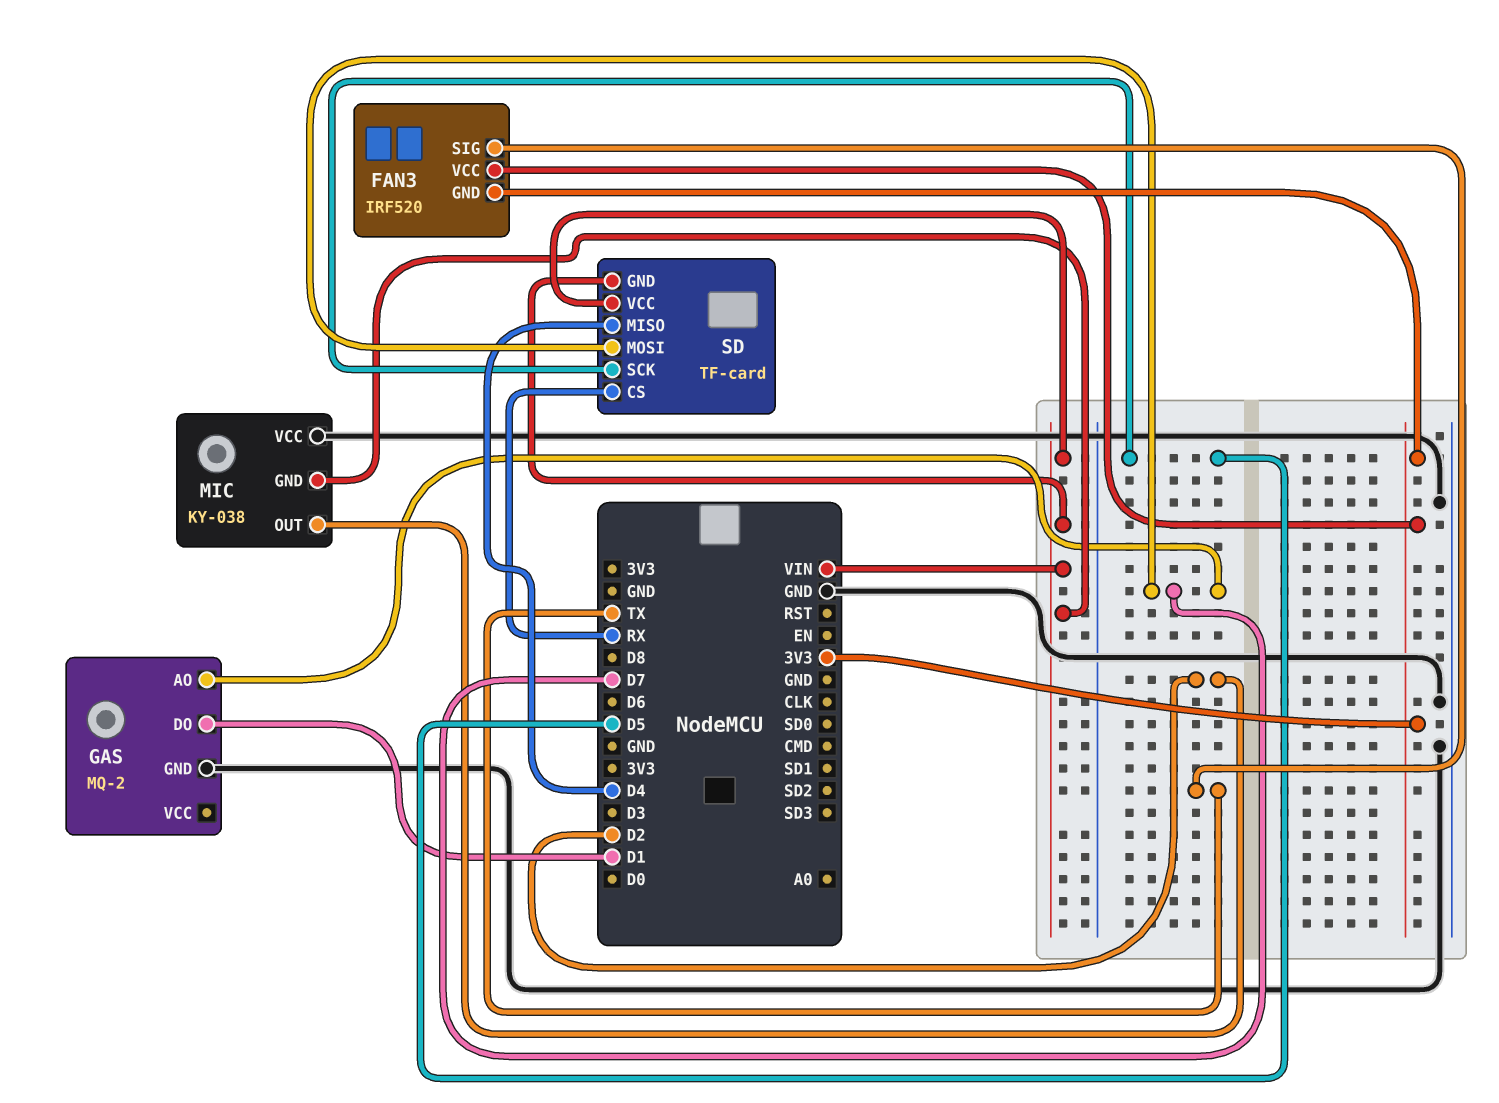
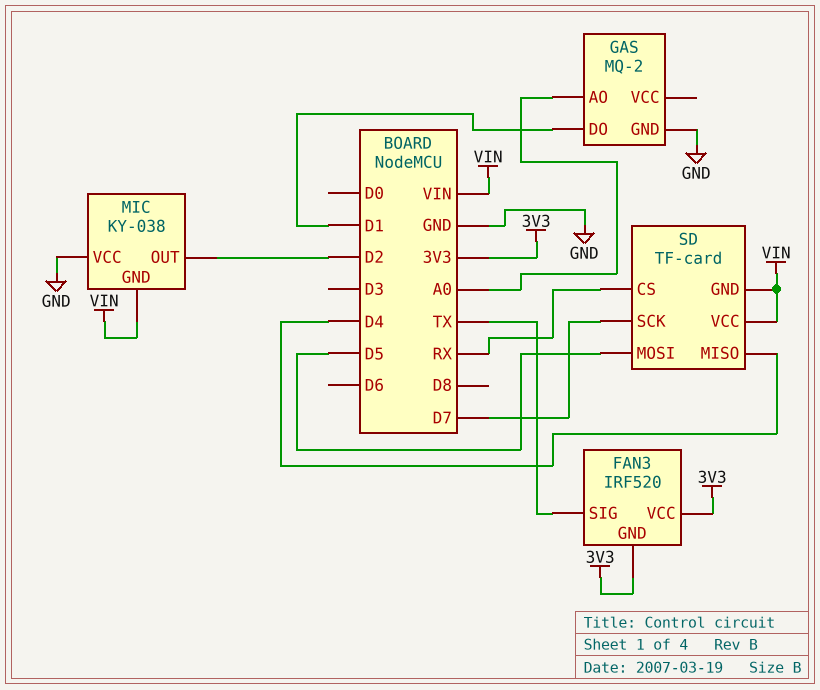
GAS pin AO: D7 -> A0
SD pin MOSI: D7 -> D5
SD pin SCK: D5 -> D7

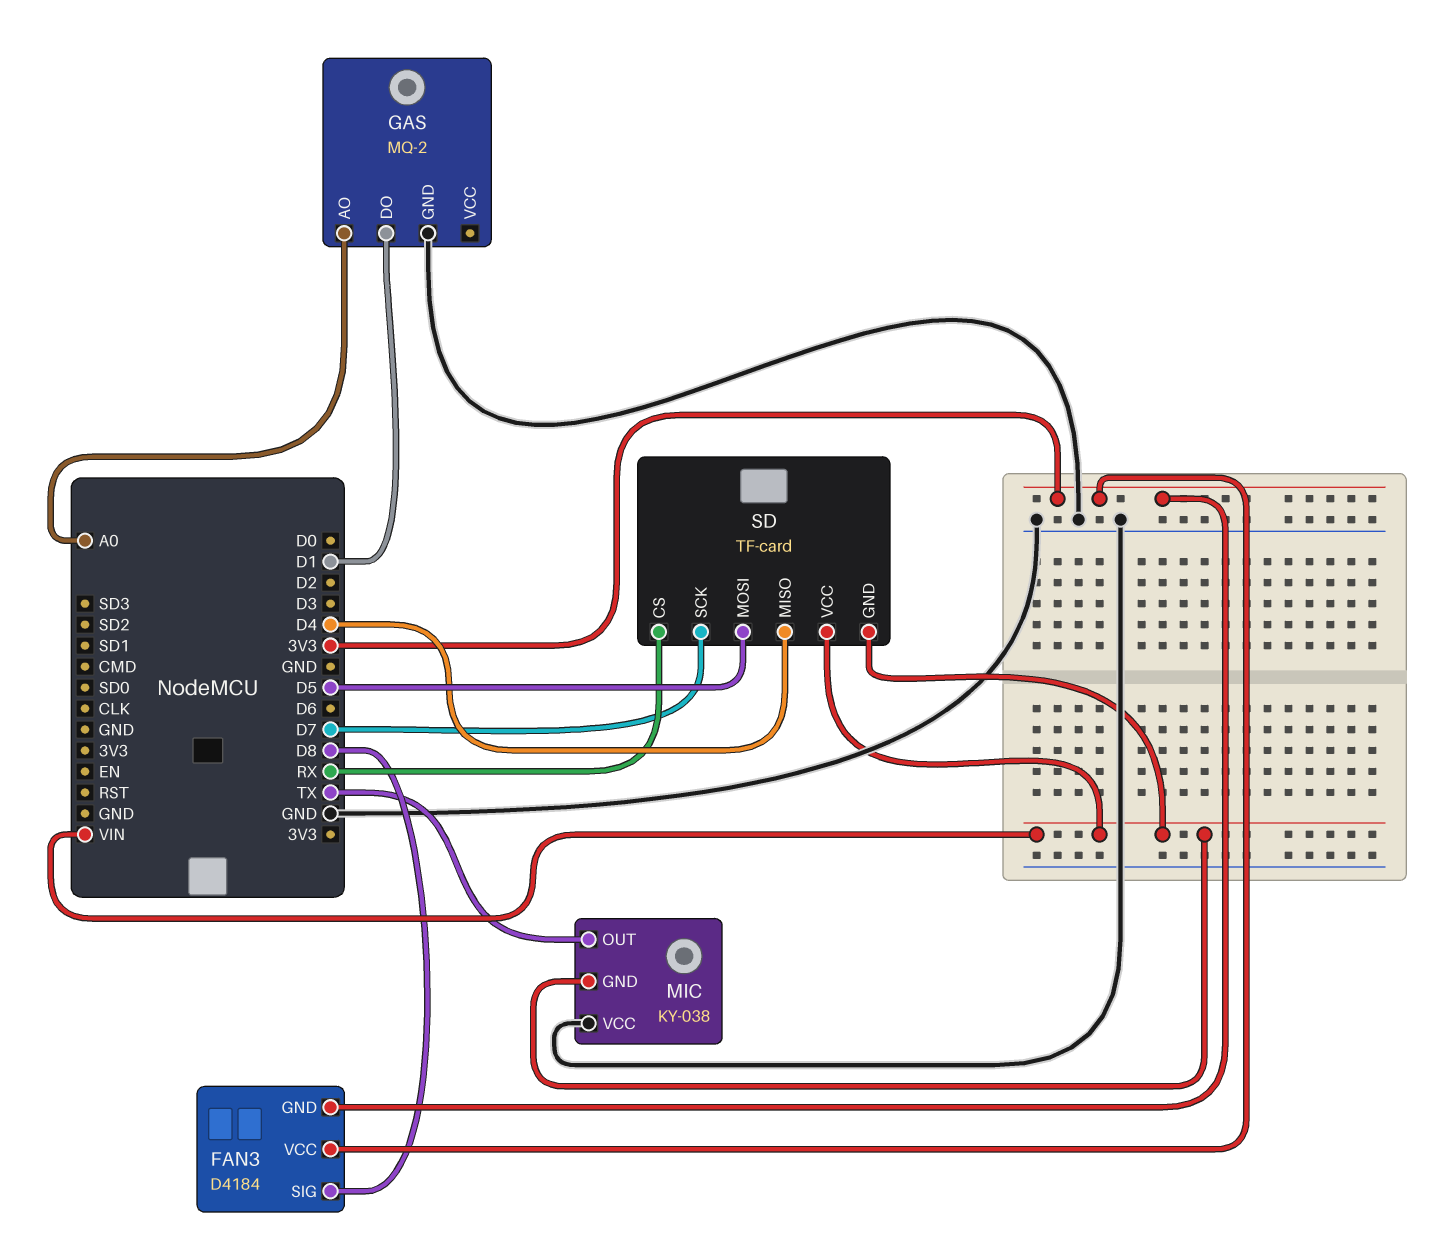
FAN3: IRF520 -> D4184
FAN3 pin SIG: TX -> D8
MIC pin OUT: D2 -> TX

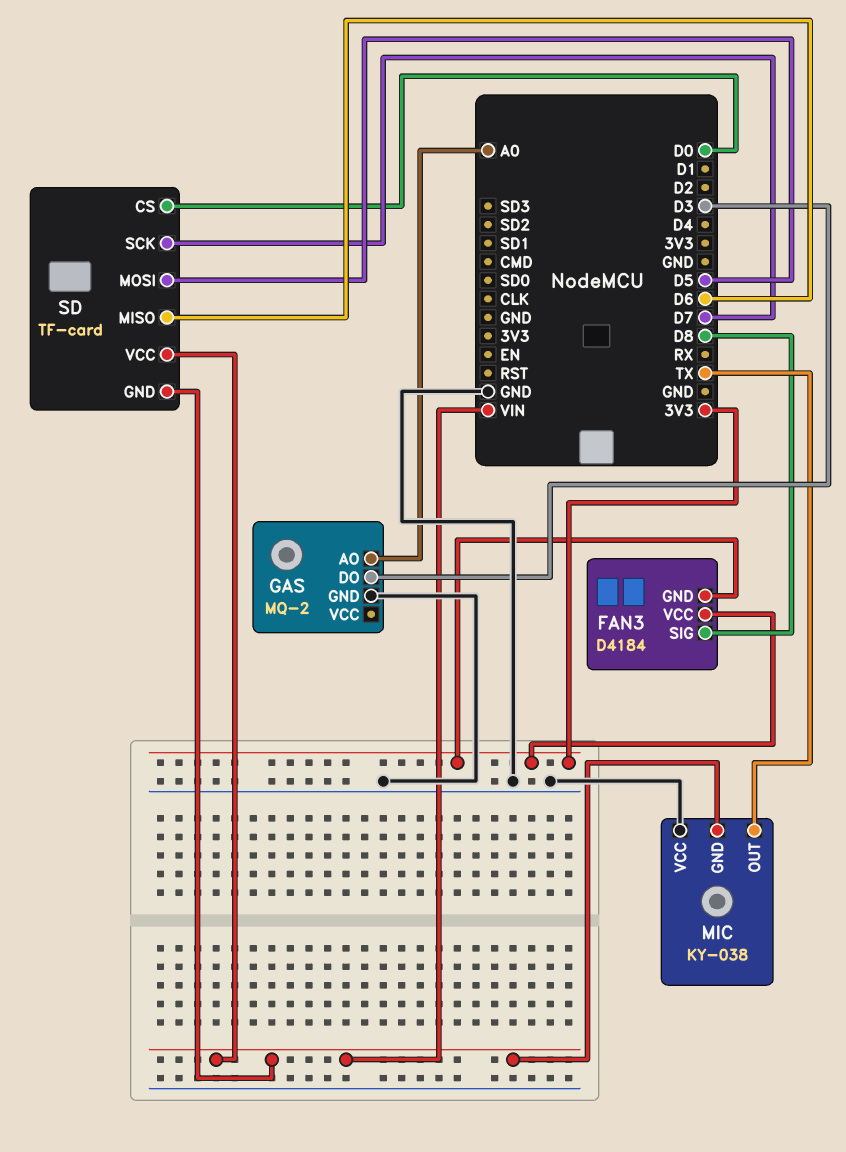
GAS pin DO: D1 -> D3
SD pin CS: RX -> D0
SD pin MISO: D4 -> D6

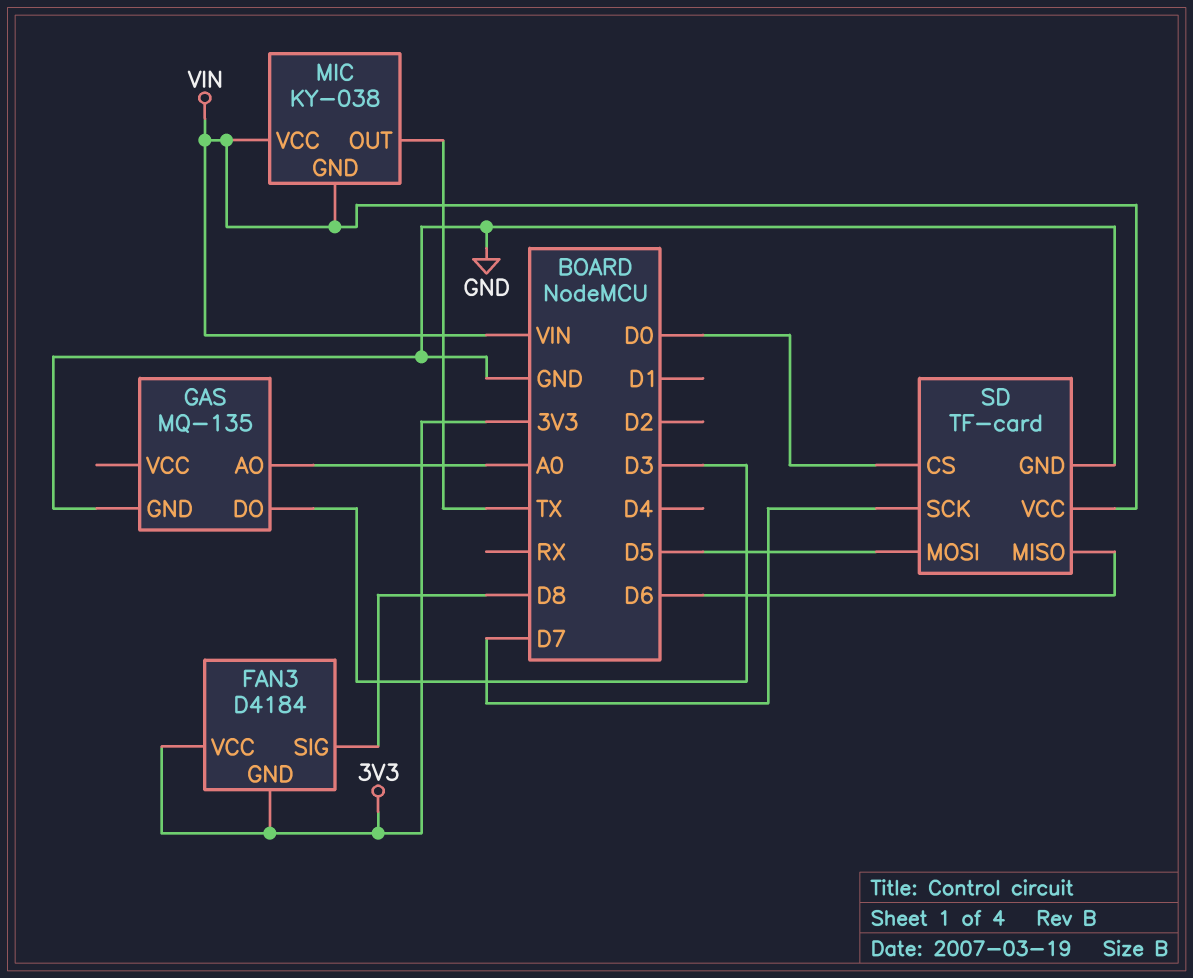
GAS: MQ-2 -> MQ-135
MIC pin VCC: GND -> VIN
SD pin GND: VIN -> GND

